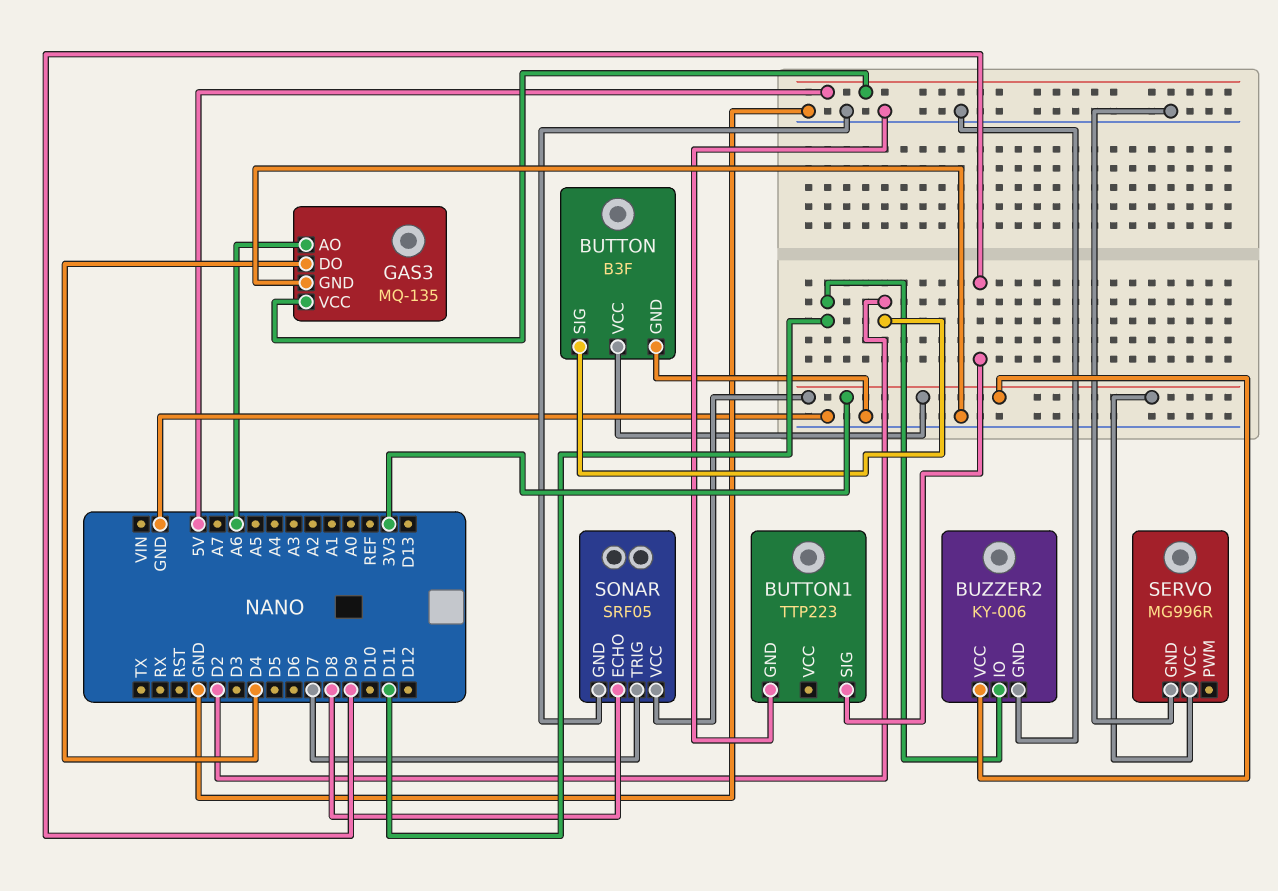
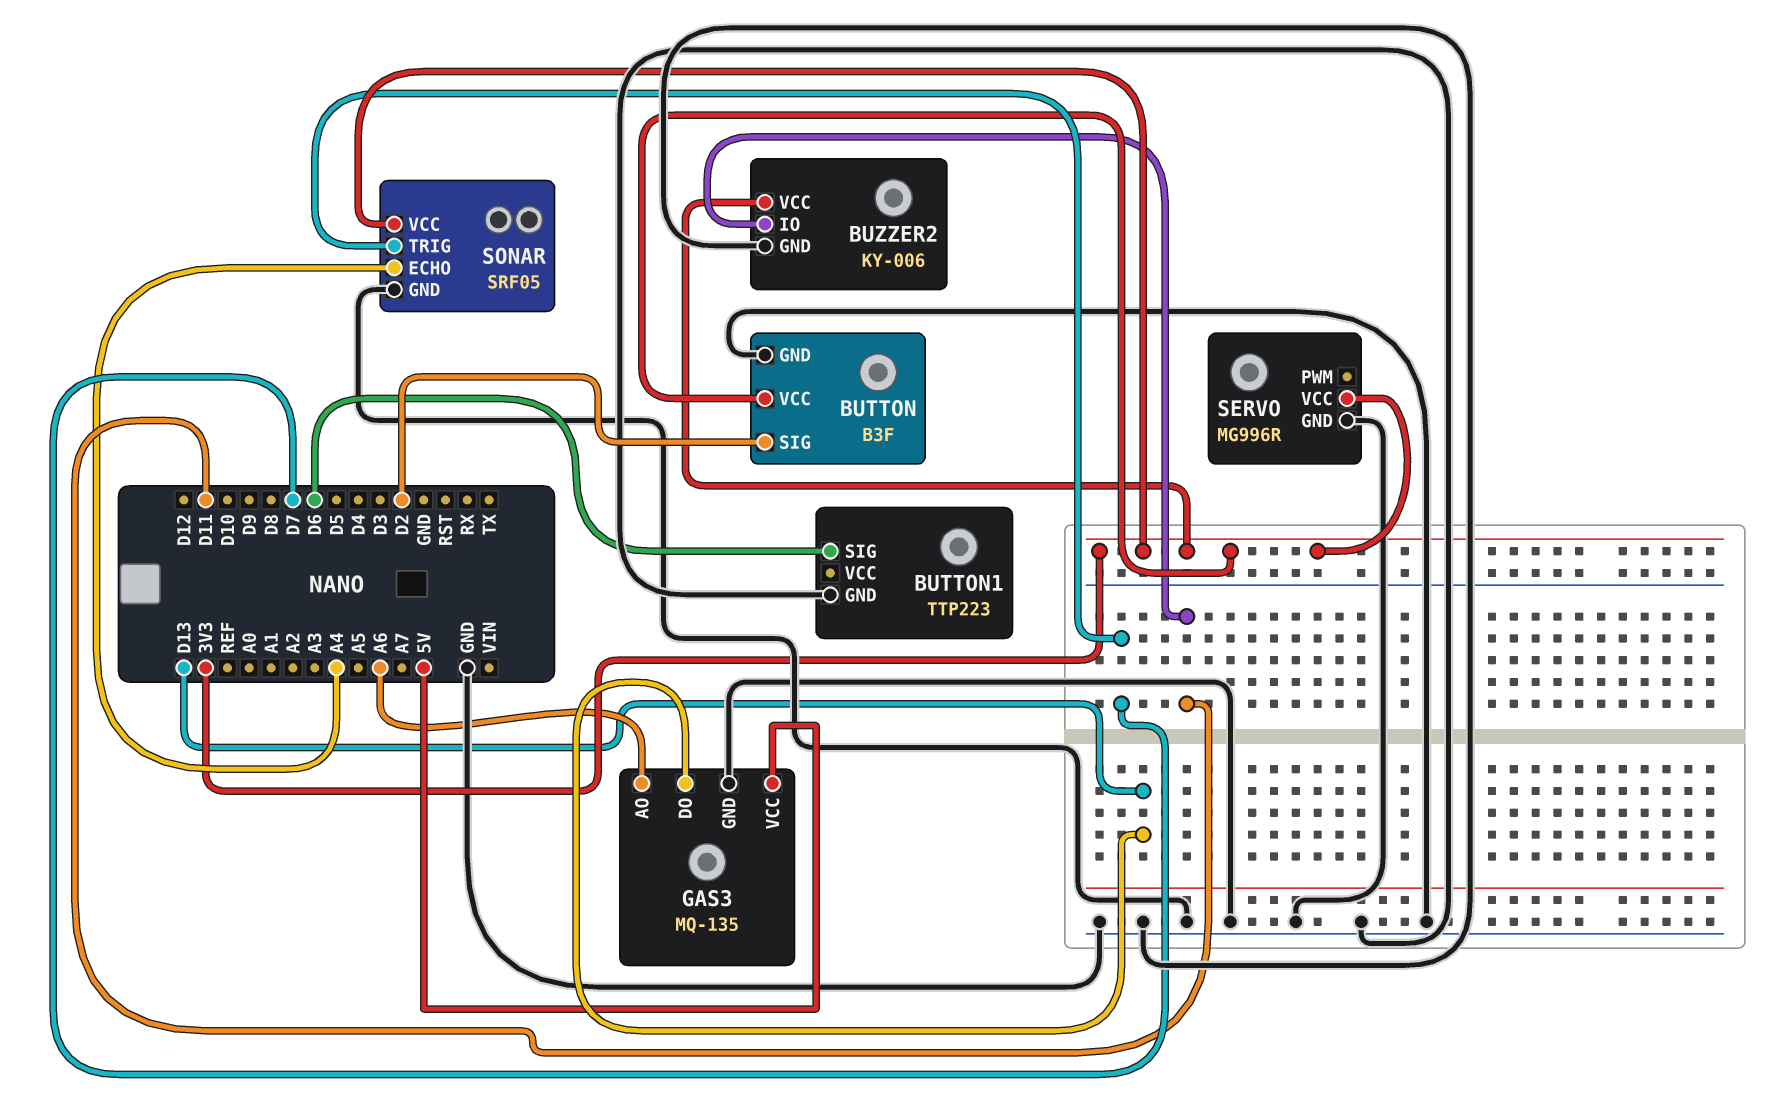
BUTTON1 pin SIG: D9 -> D6
GAS3 pin DO: D4 -> D13
SONAR pin ECHO: D8 -> A4

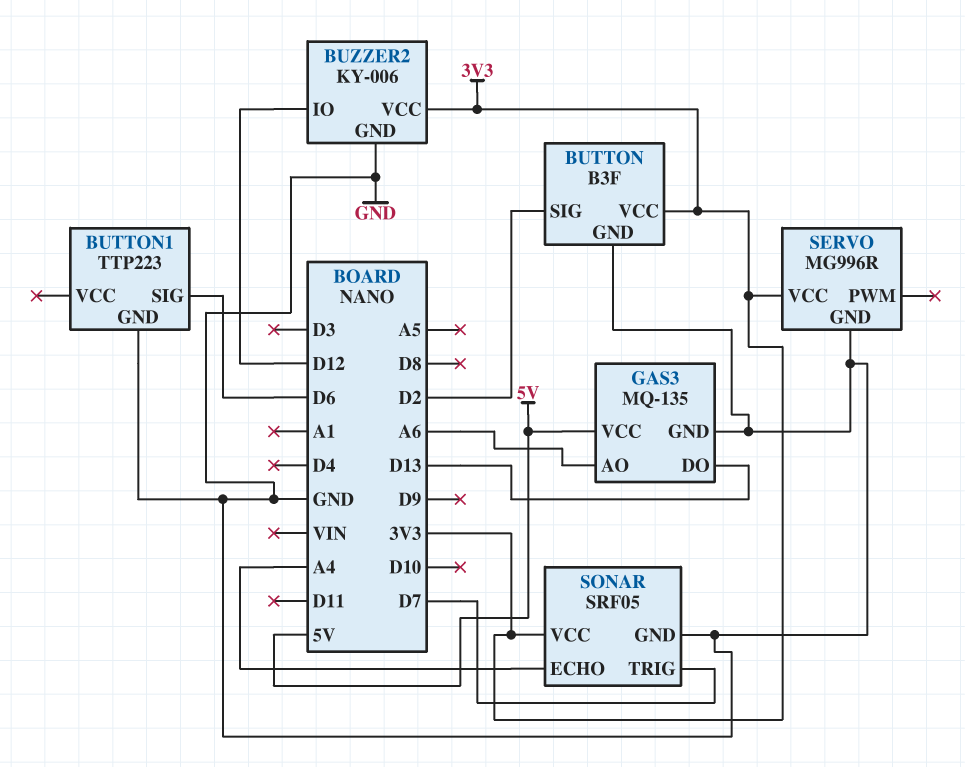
BUZZER2 pin IO: D11 -> D12

